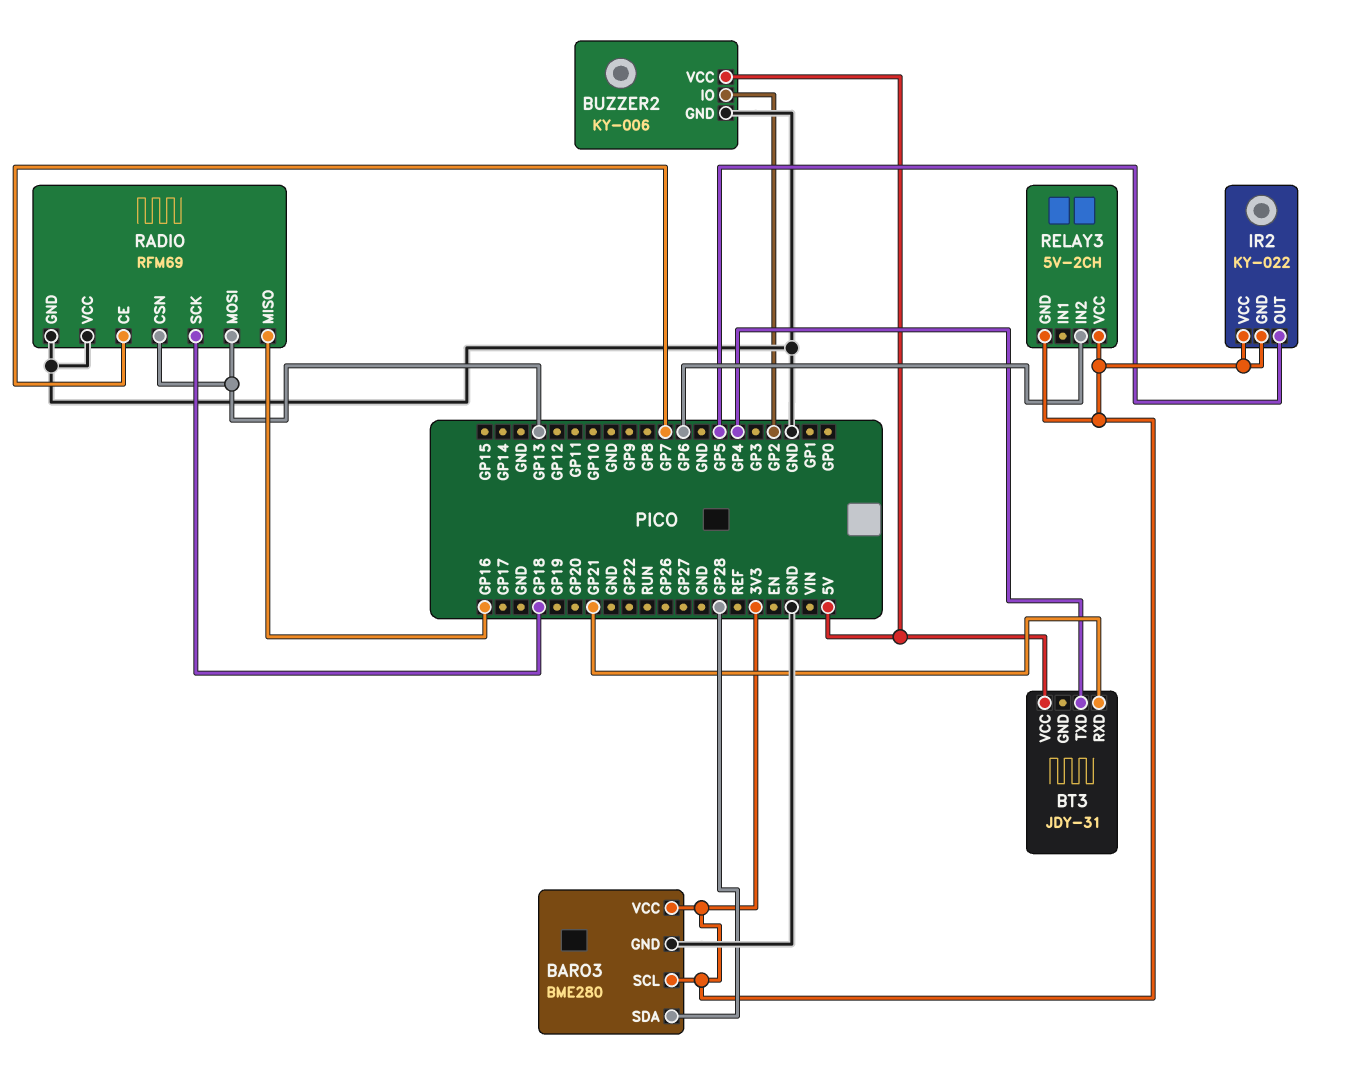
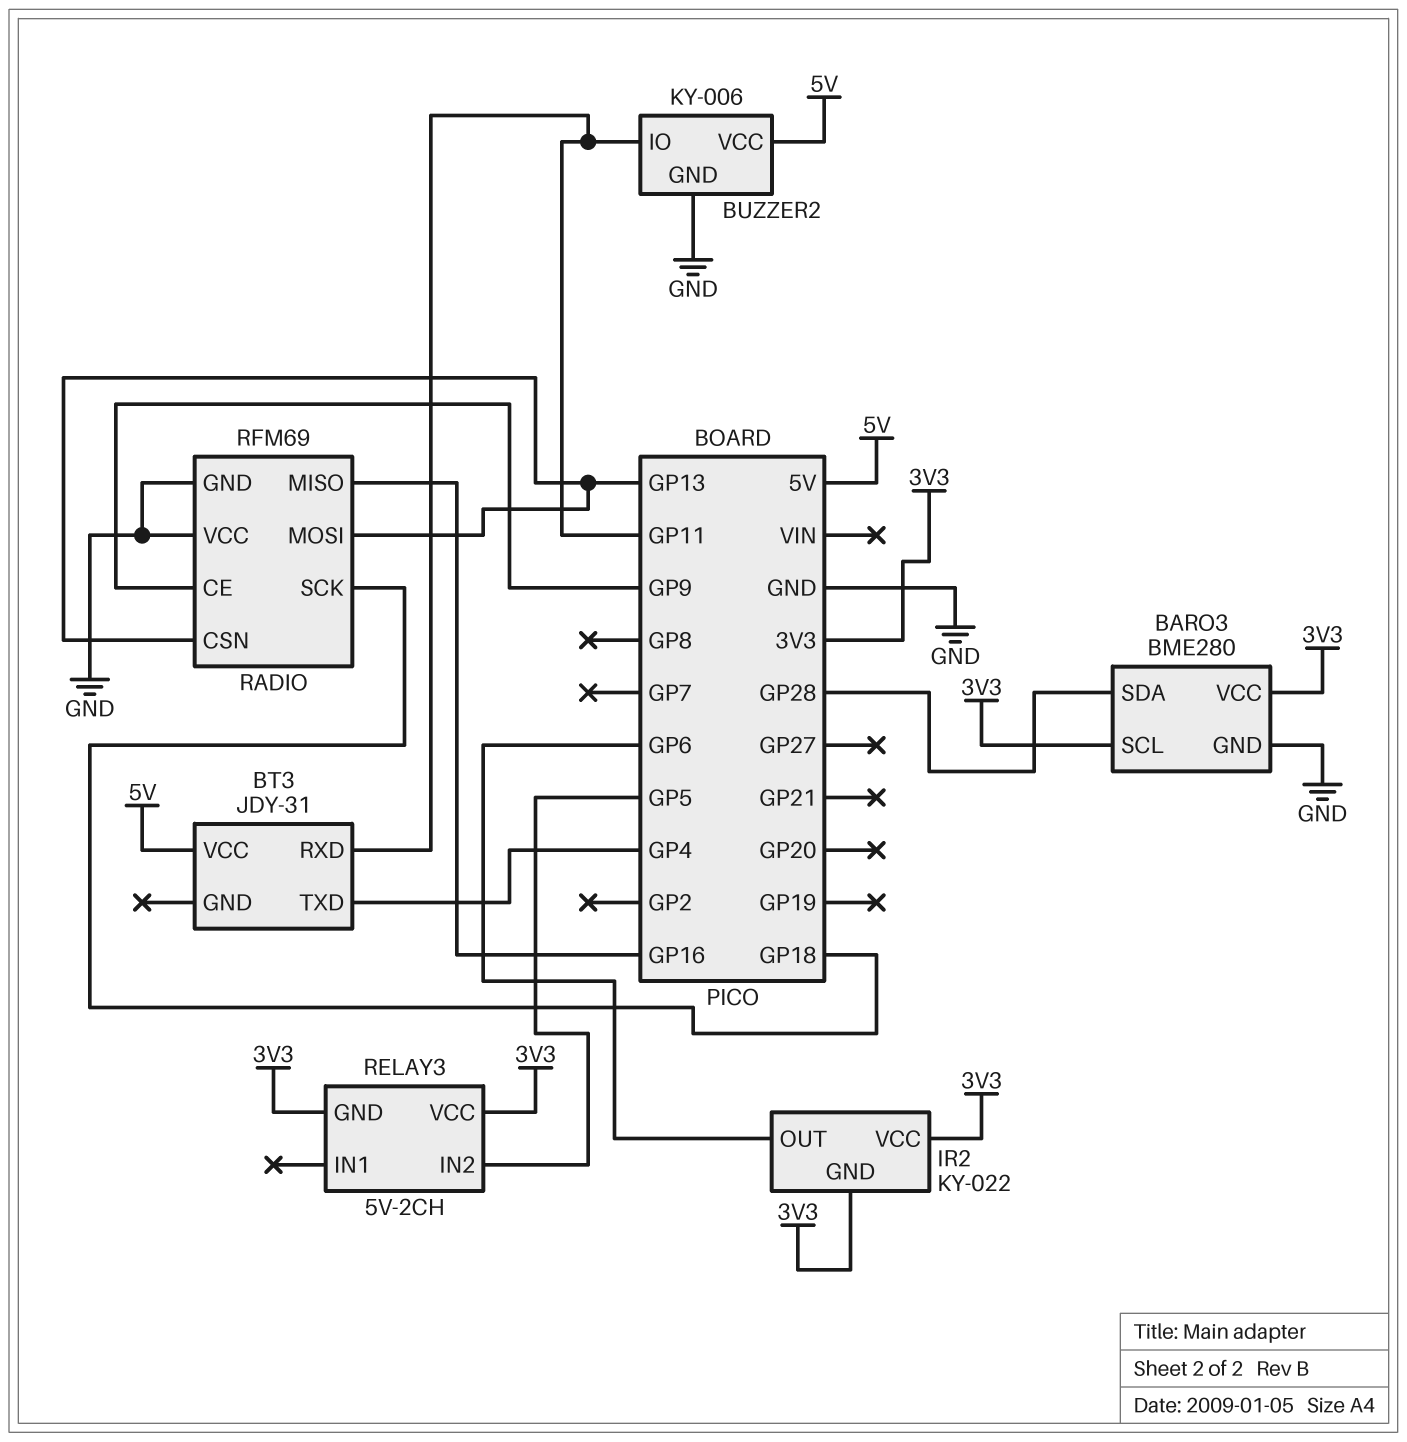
BT3 pin RXD: GP21 -> GP11
BUZZER2 pin IO: GP2 -> GP11
IR2 pin OUT: GP5 -> GP6
RADIO pin CE: GP7 -> GP9
RELAY3 pin IN2: GP6 -> GP5

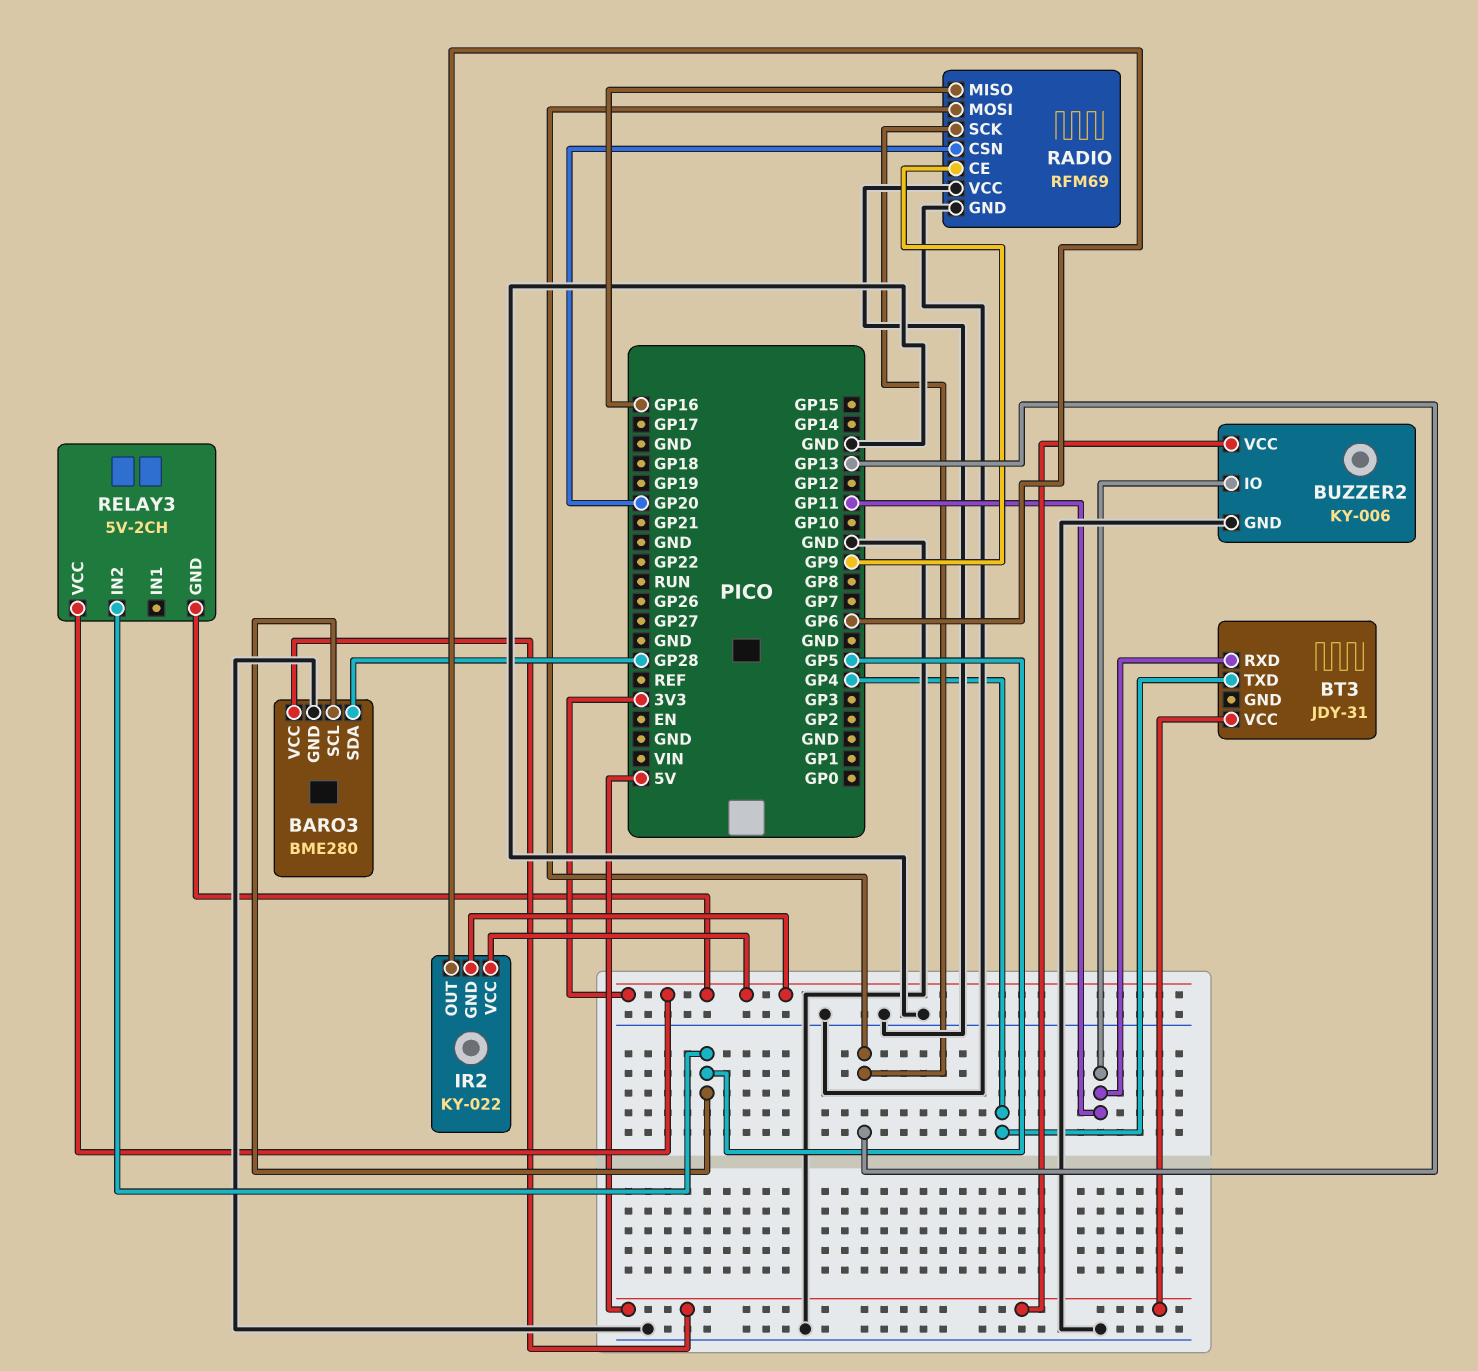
BARO3 pin SCL: 3V3 -> GP5
BARO3 pin VCC: 3V3 -> 5V
RADIO pin CSN: GP13 -> GP20
RADIO pin SCK: GP18 -> GP13

